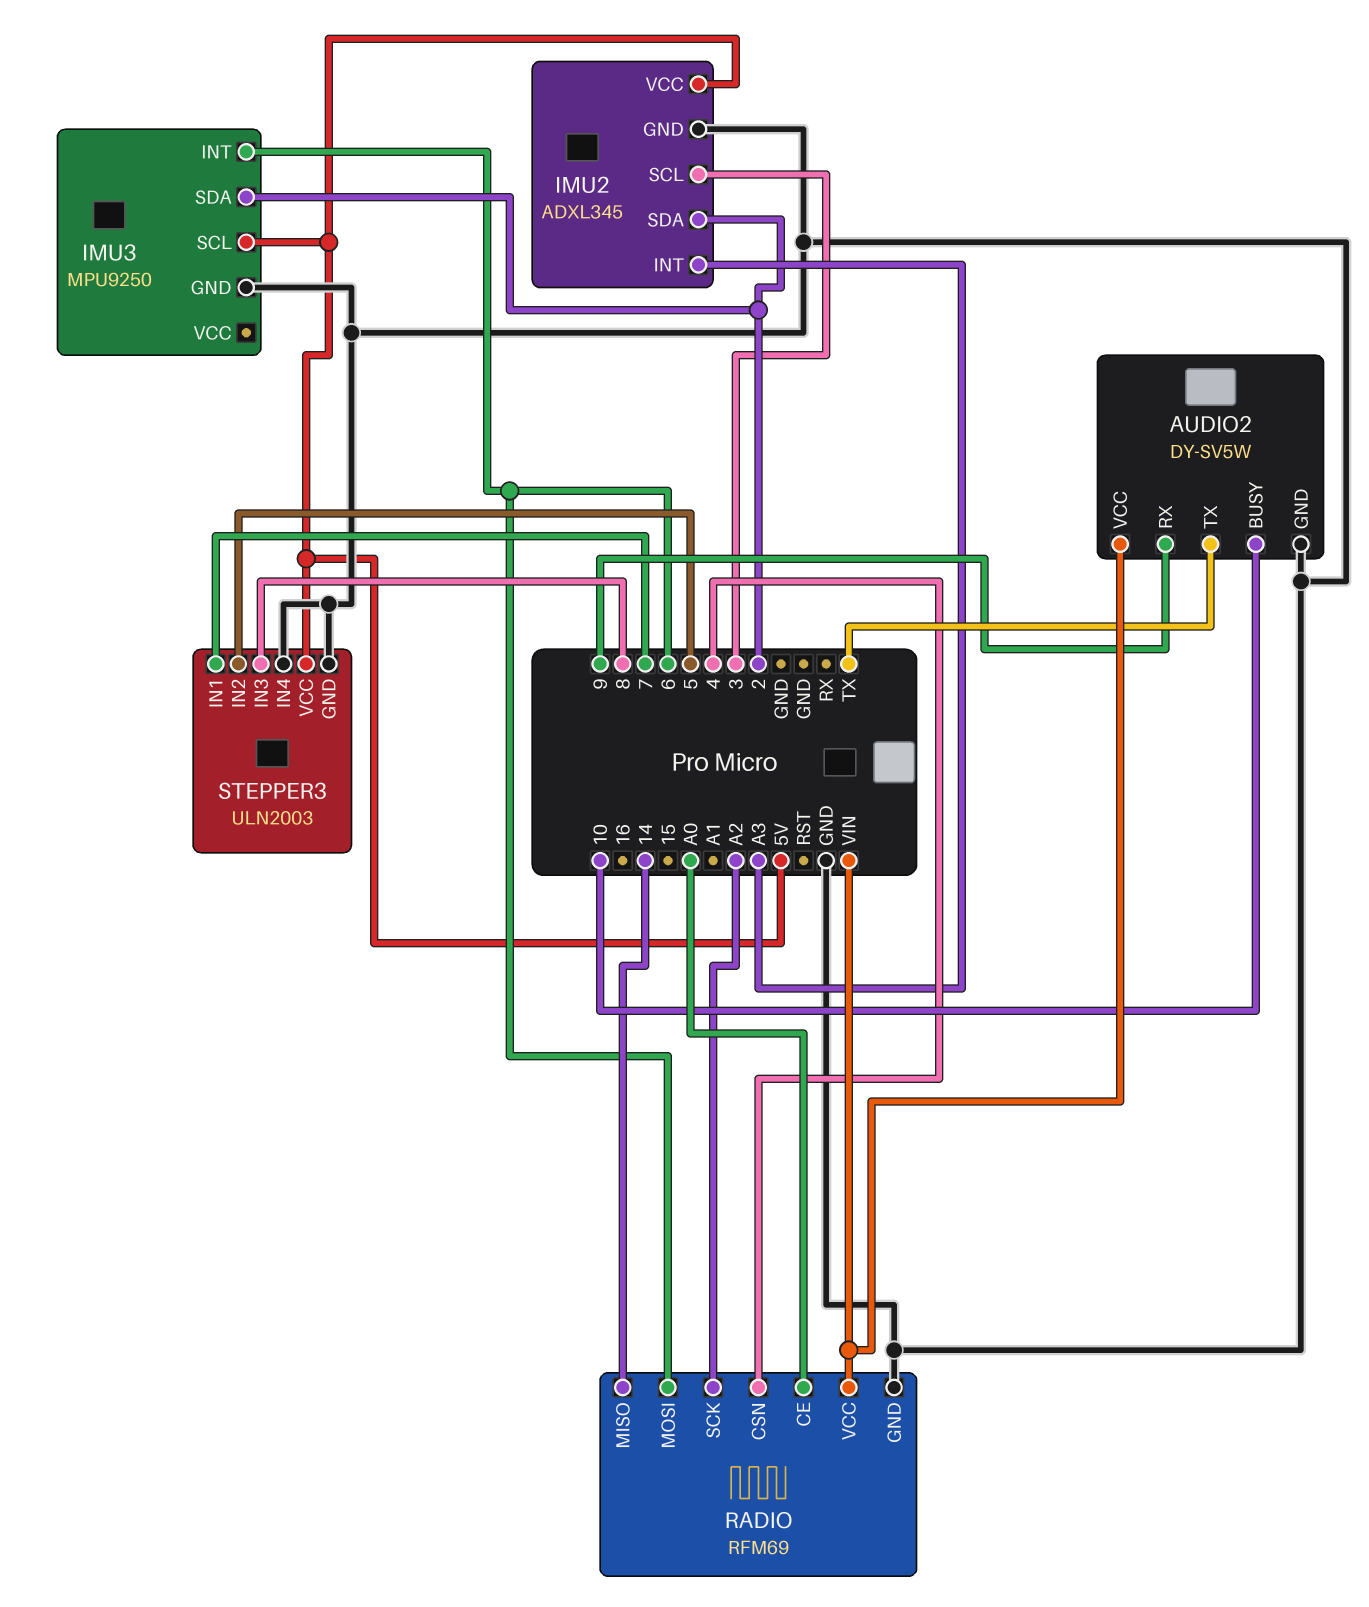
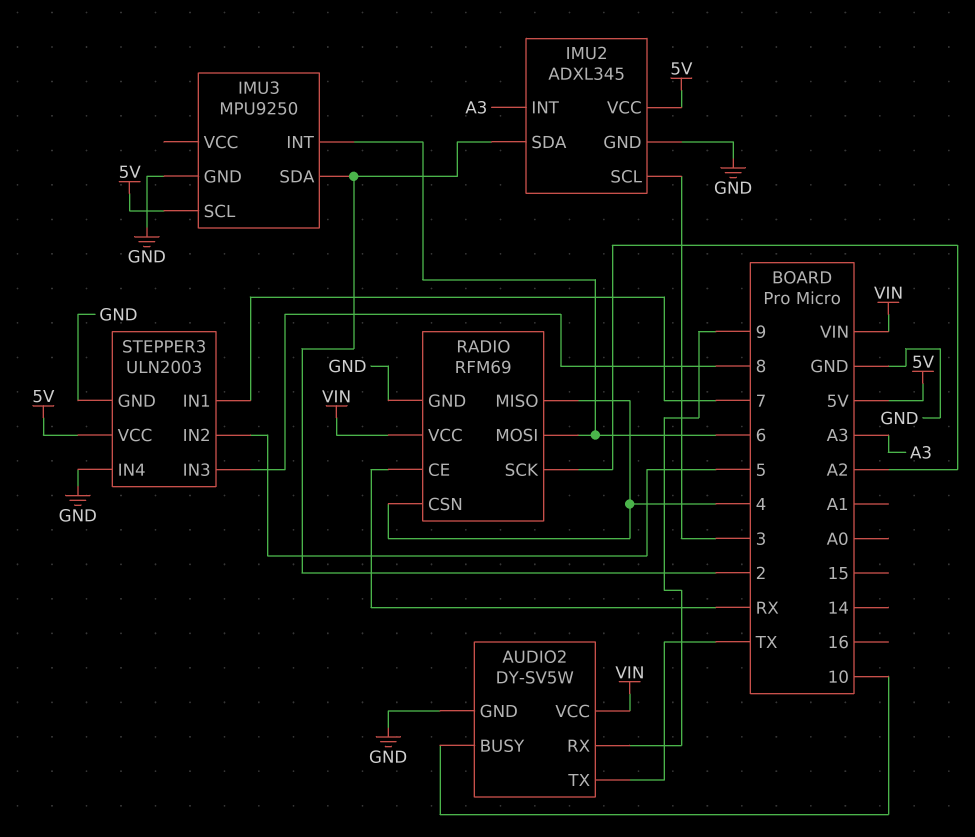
RADIO pin CE: A0 -> RX
RADIO pin MISO: 14 -> 4

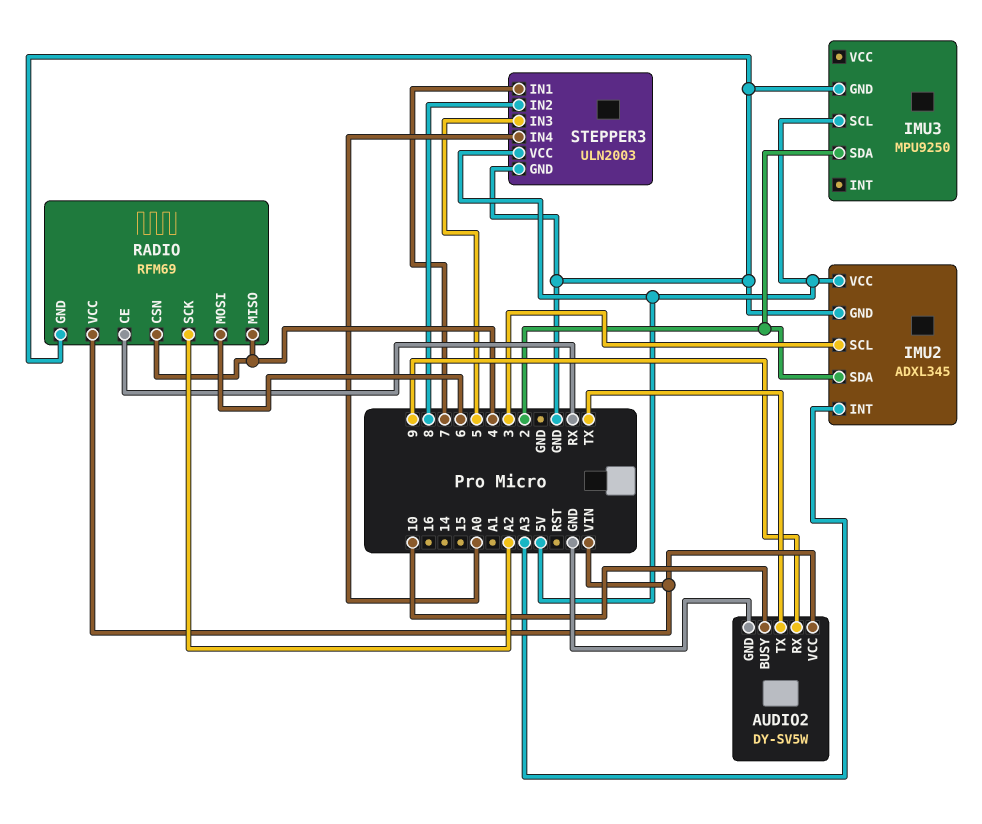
IMU3 pin INT: 6 -> none
STEPPER3 pin IN2: 5 -> 8
STEPPER3 pin IN3: 8 -> 5
STEPPER3 pin IN4: GND -> A0

